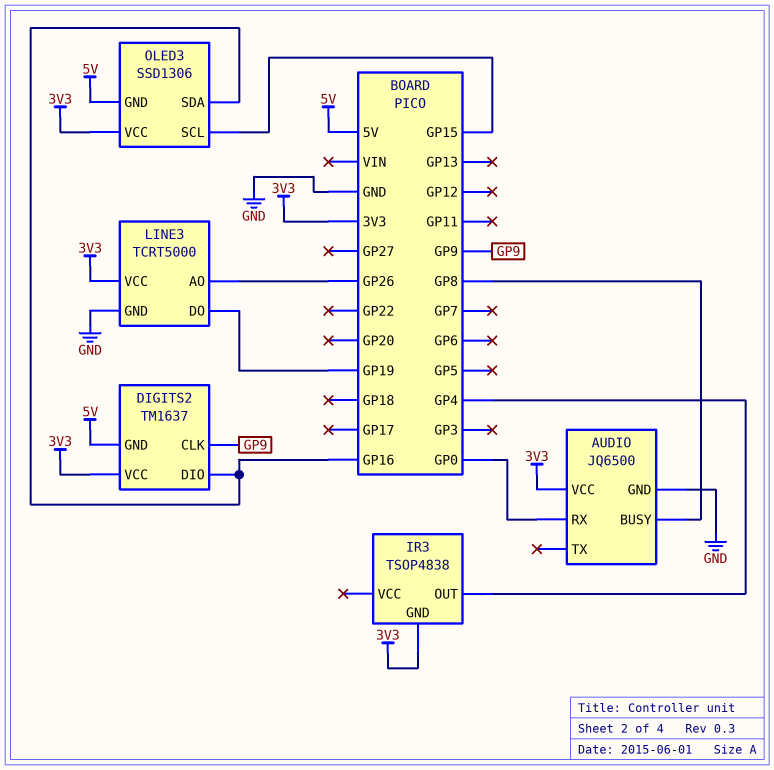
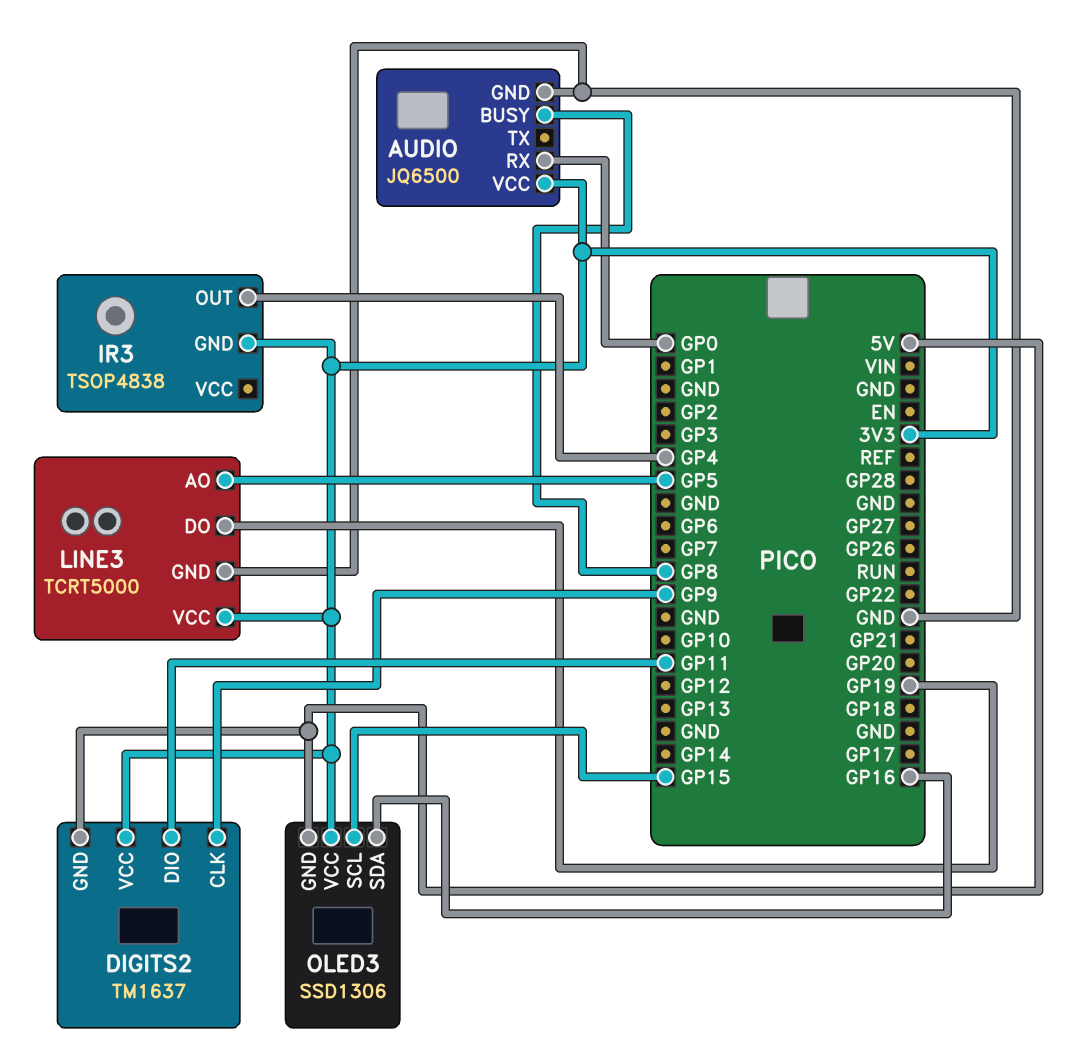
DIGITS2 pin DIO: GP16 -> GP11
LINE3 pin AO: GP26 -> GP5

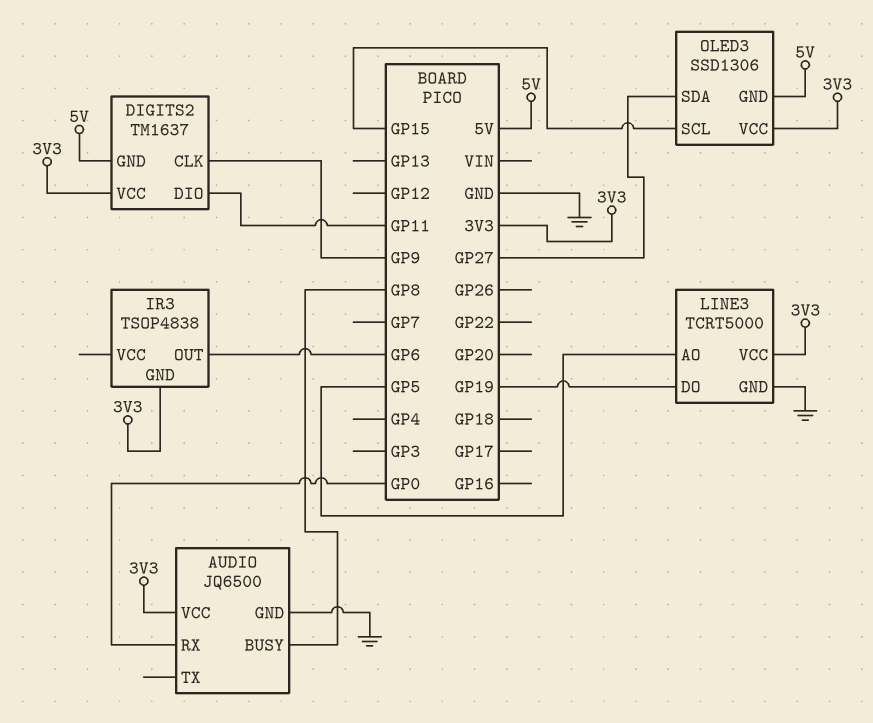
IR3 pin OUT: GP4 -> GP6
OLED3 pin SDA: GP16 -> GP27

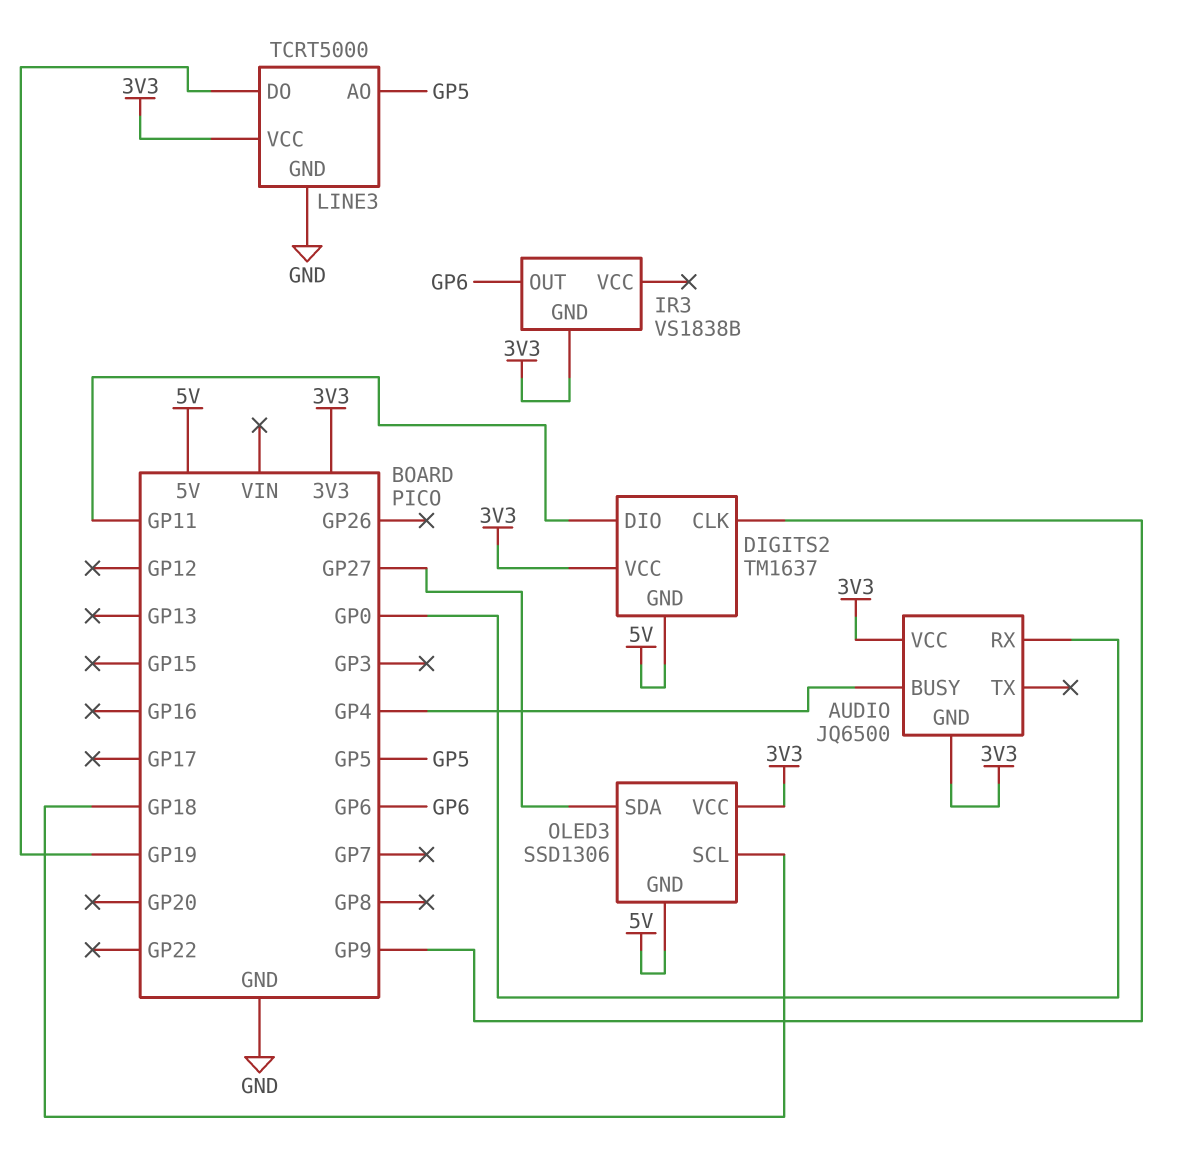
AUDIO pin BUSY: GP8 -> GP4
AUDIO pin GND: GND -> 3V3
IR3: TSOP4838 -> VS1838B
OLED3 pin SCL: GP15 -> GP18

